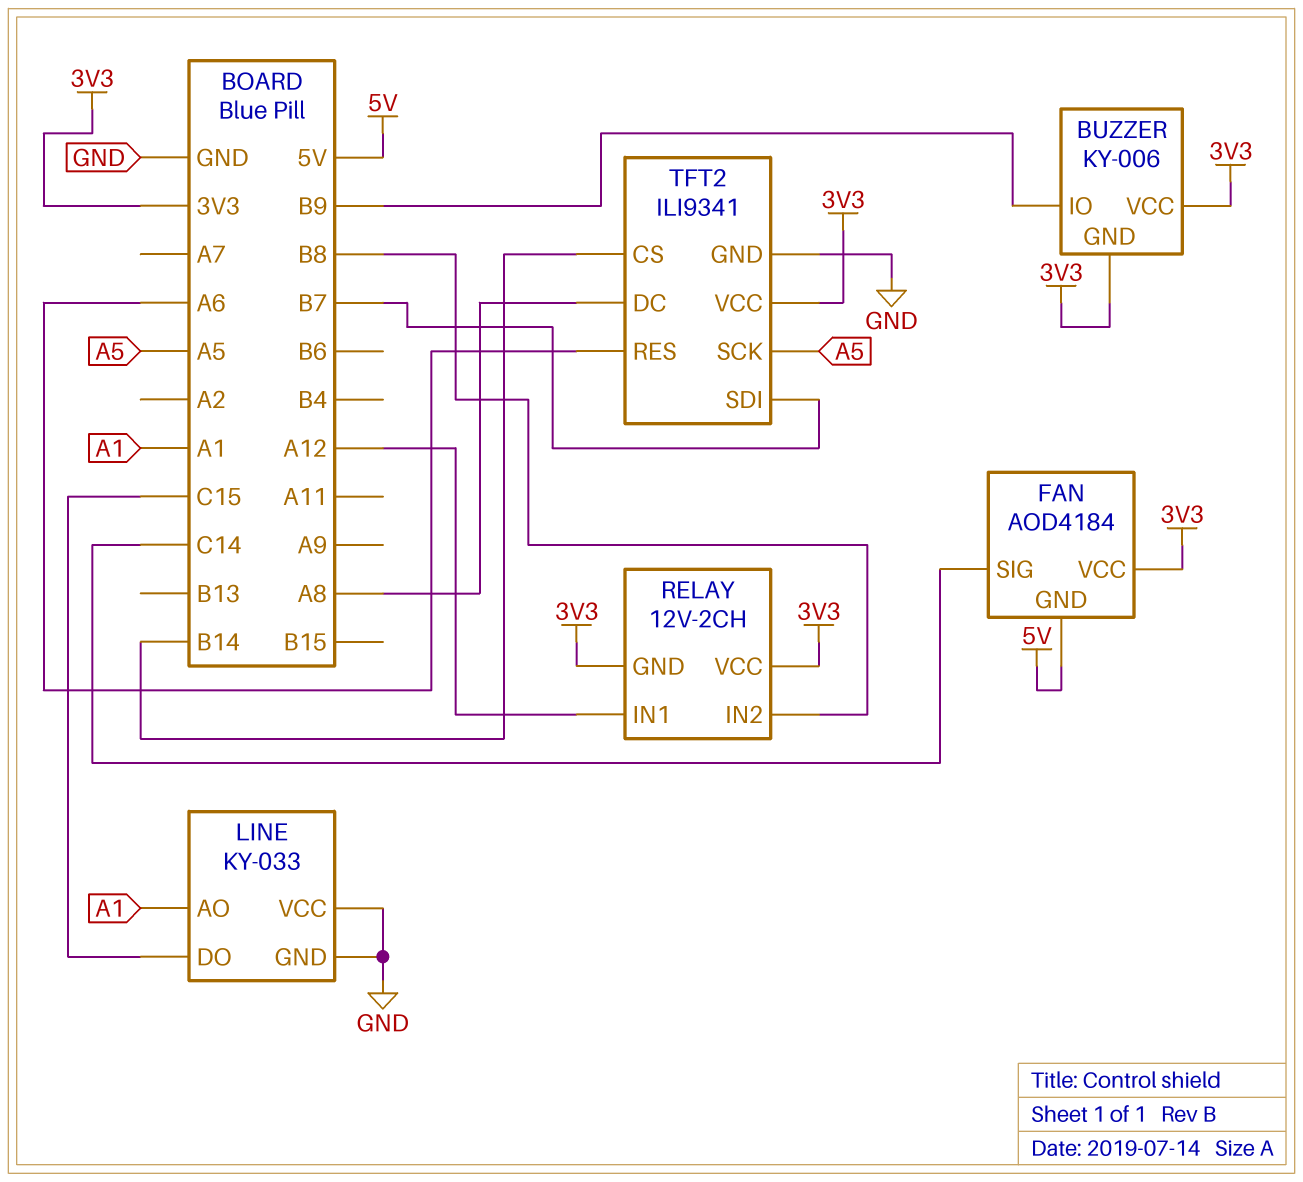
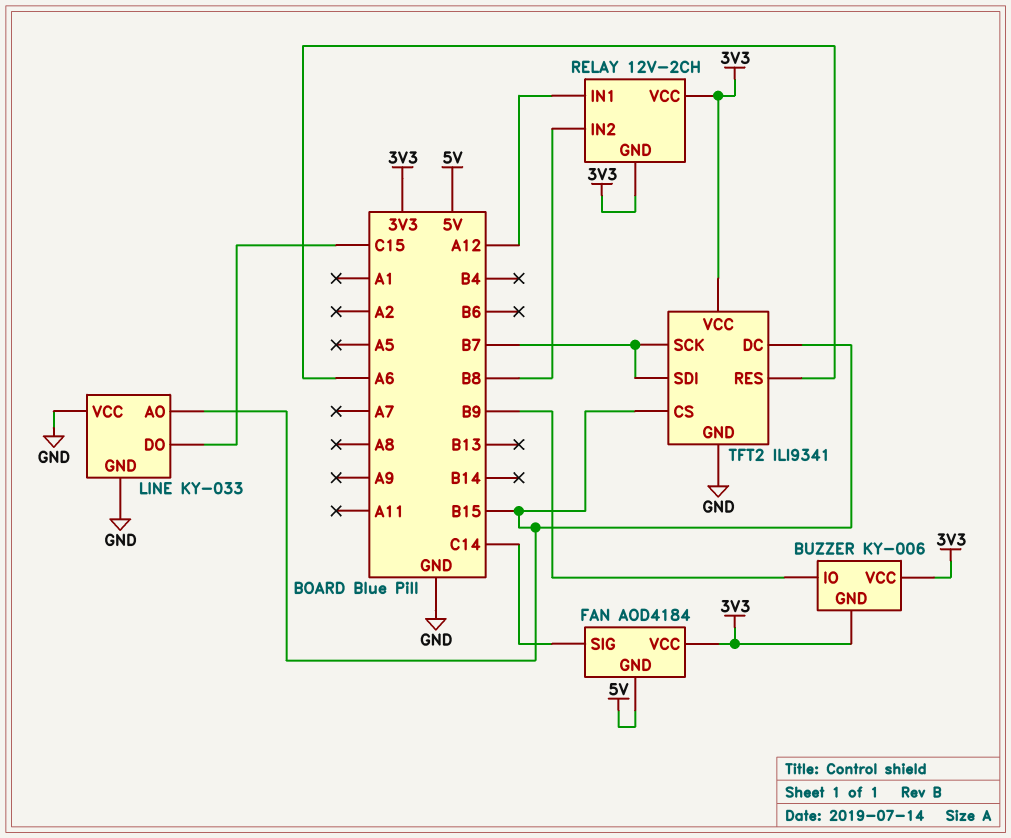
LINE pin AO: A1 -> B15
TFT2 pin CS: B14 -> B15
TFT2 pin DC: A8 -> B15
TFT2 pin SCK: A5 -> B7

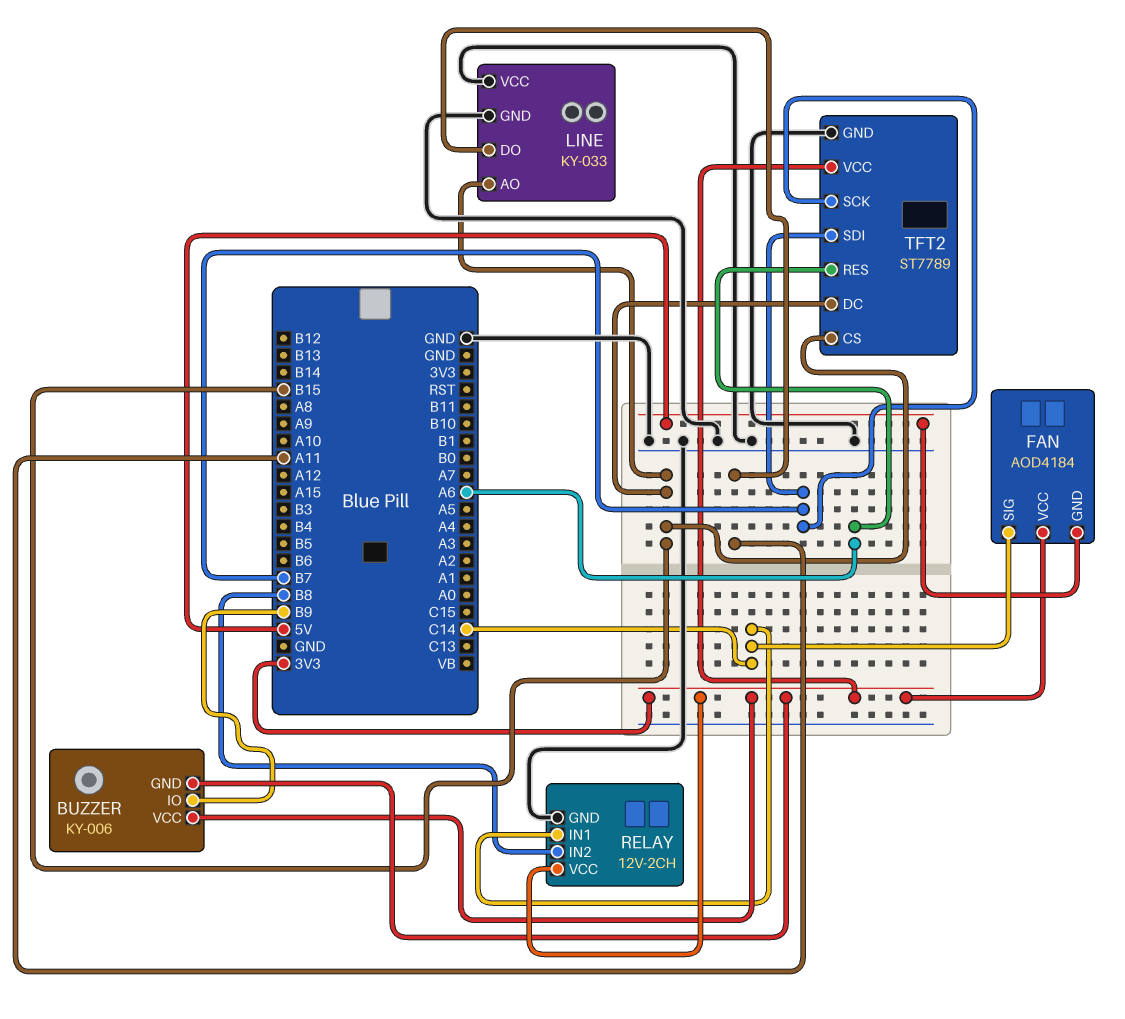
LINE pin DO: C15 -> A11
RELAY pin GND: 3V3 -> GND
RELAY pin IN1: A12 -> C14
TFT2: ILI9341 -> ST7789

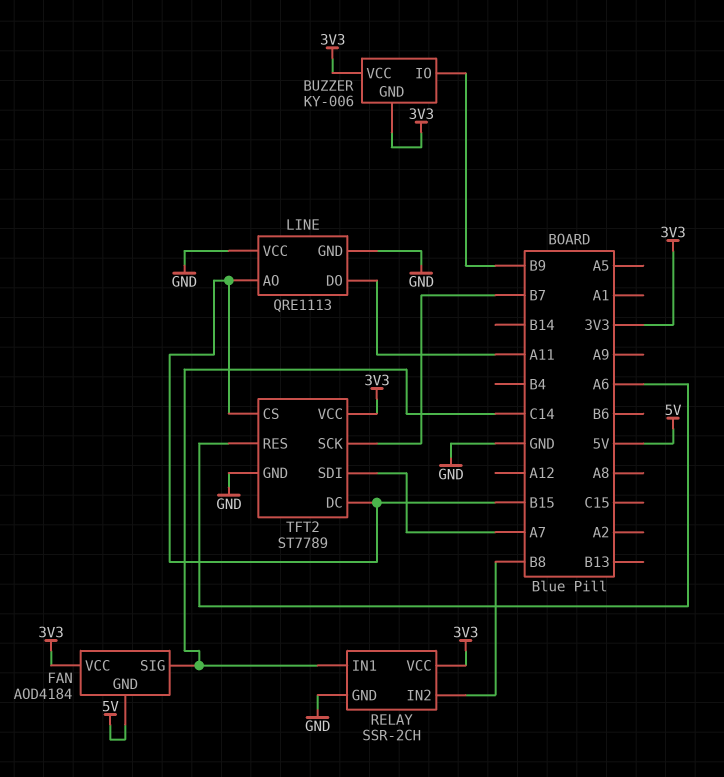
LINE: KY-033 -> QRE1113
RELAY: 12V-2CH -> SSR-2CH
TFT2 pin SDI: B7 -> A7

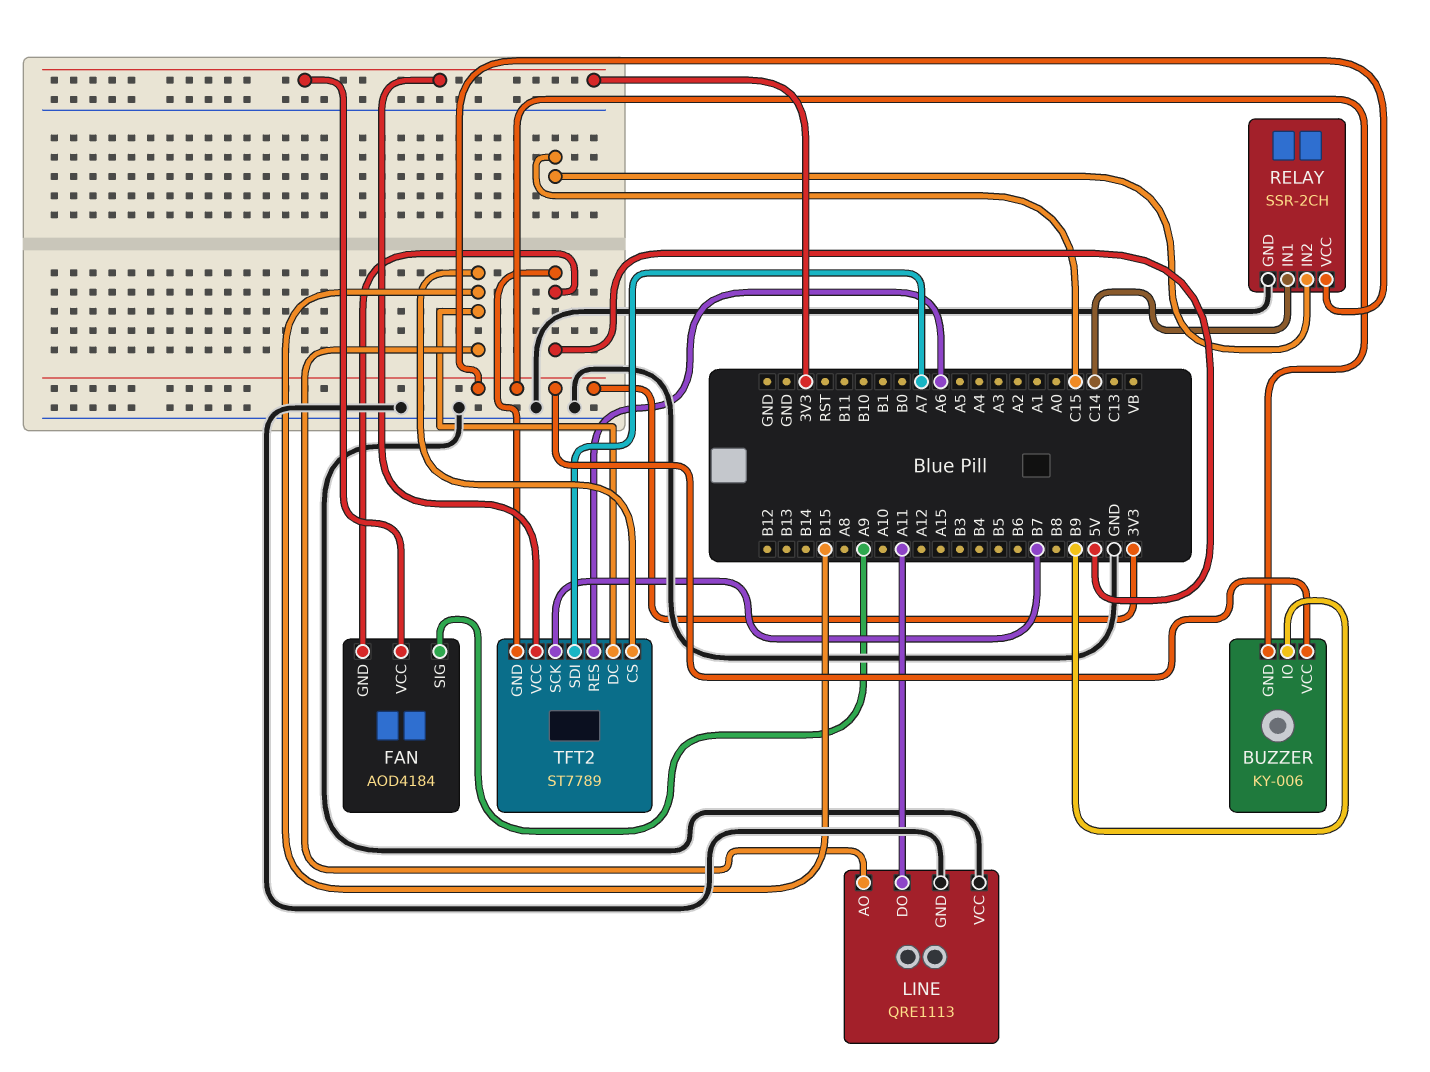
FAN pin SIG: C14 -> A9
RELAY pin IN2: B8 -> C15
TFT2 pin GND: GND -> 5V

